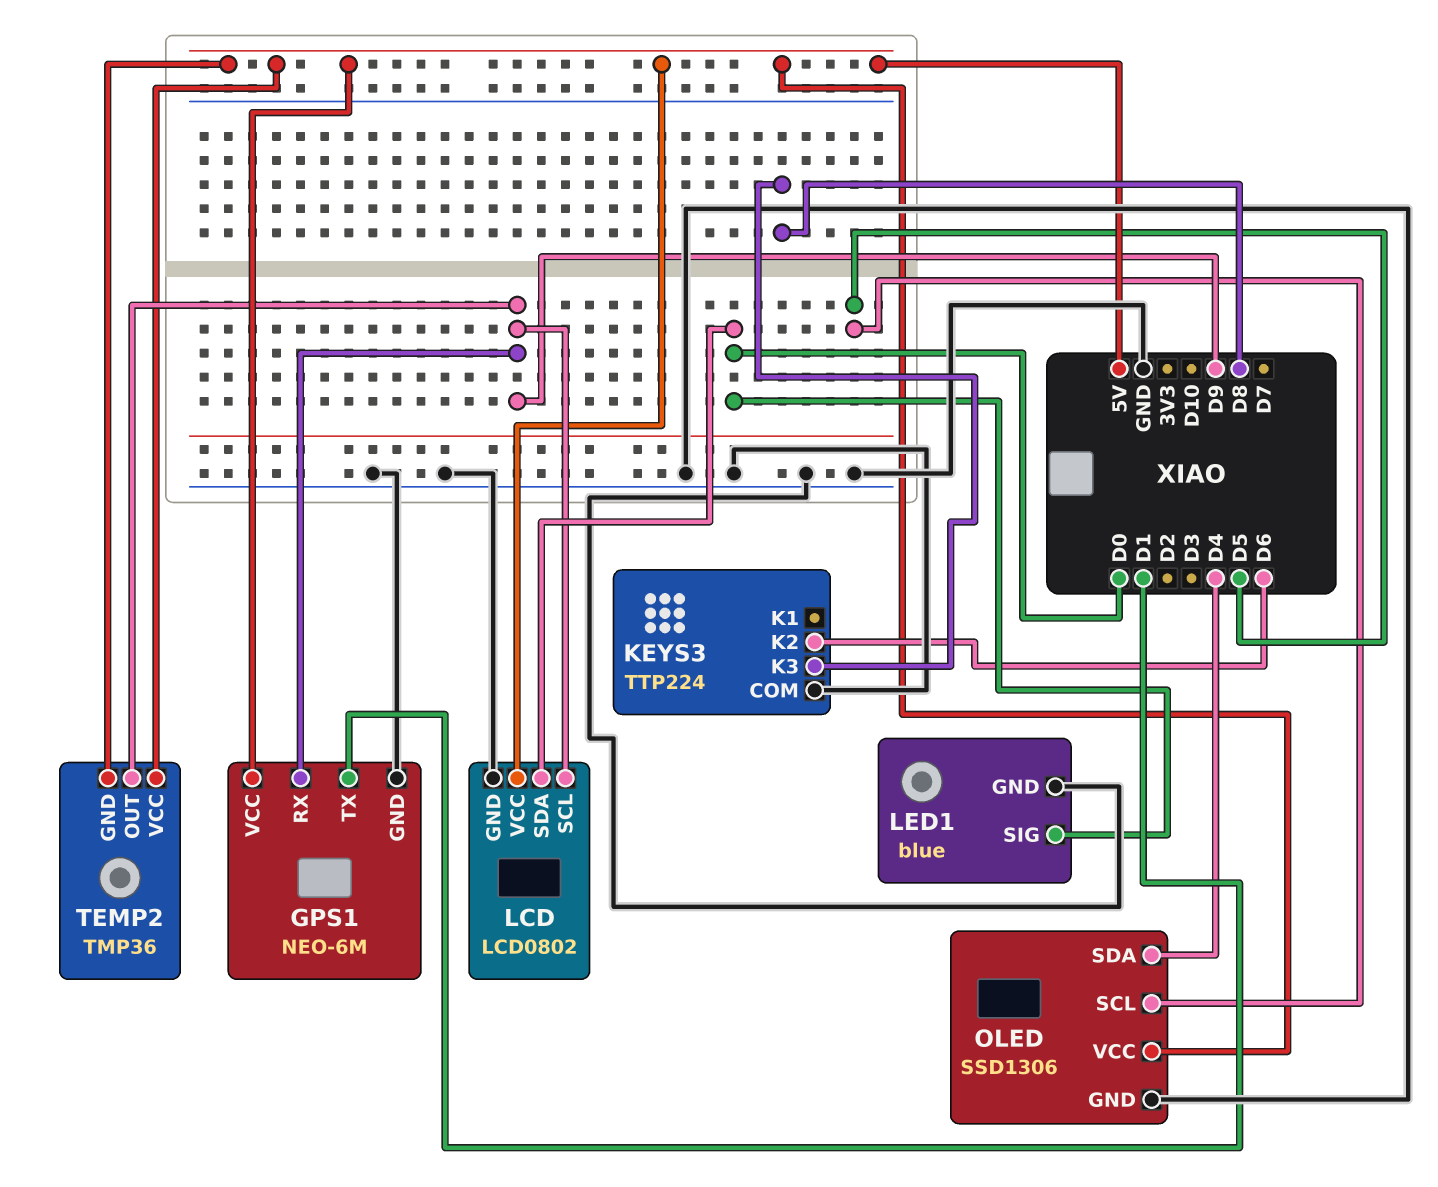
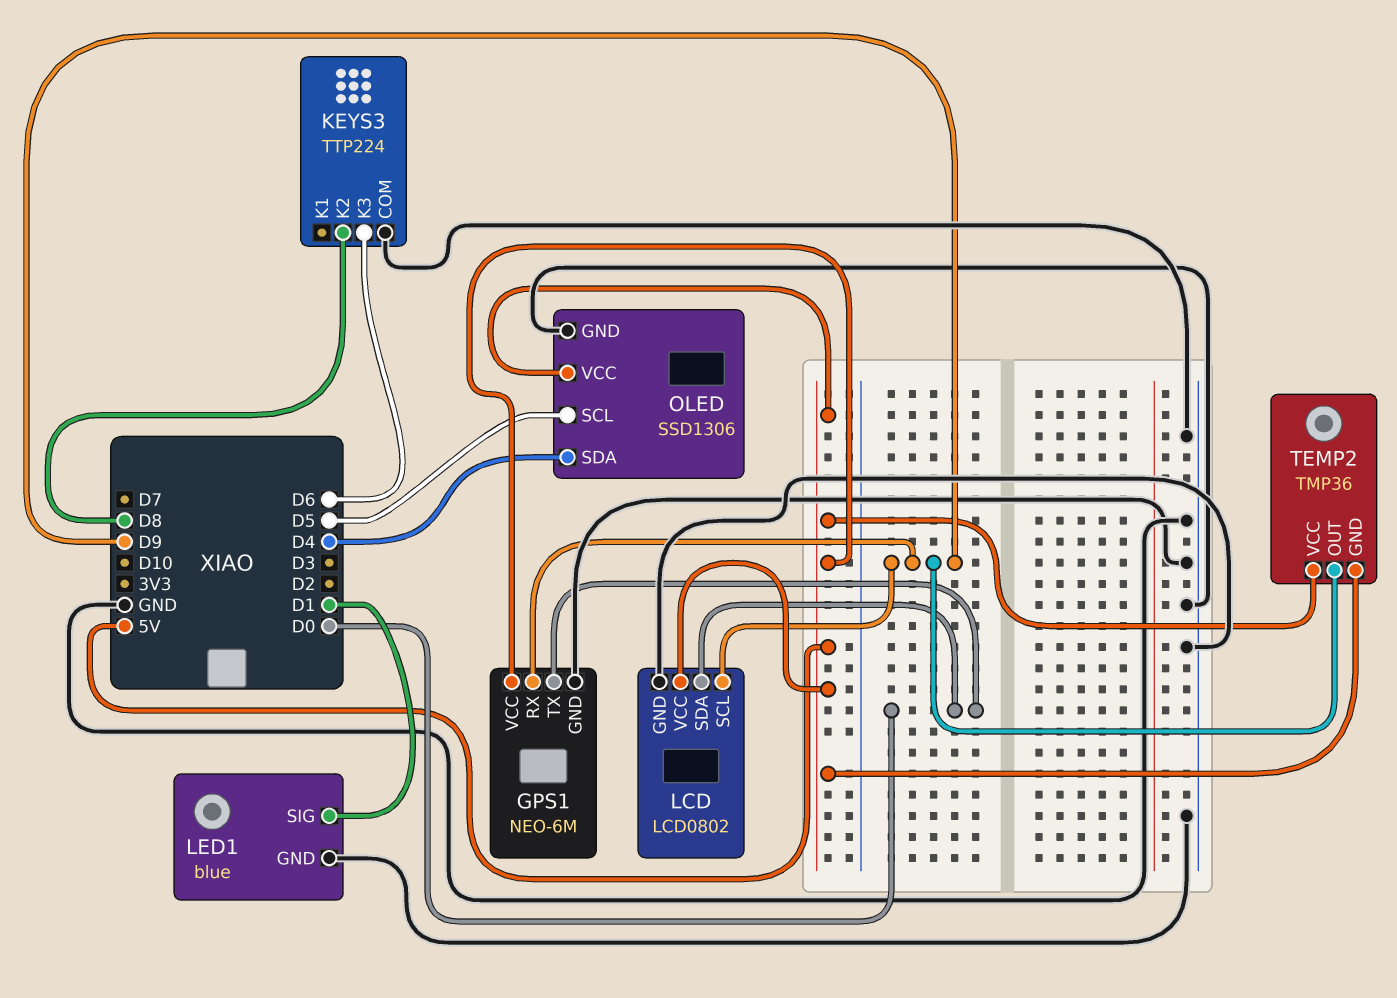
GPS1 pin TX: D1 -> D0
KEYS3 pin K2: D6 -> D8
KEYS3 pin K3: D8 -> D6
LED1 pin SIG: D0 -> D1

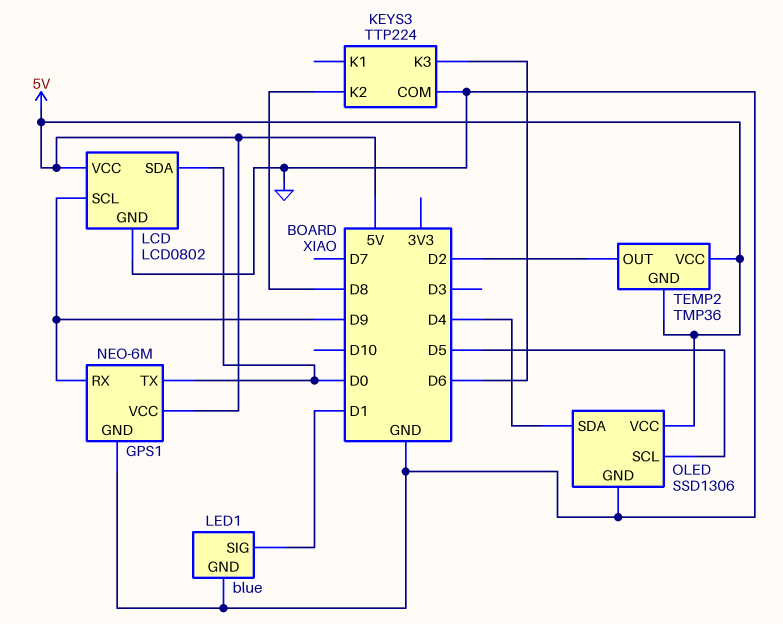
TEMP2 pin OUT: D9 -> D2

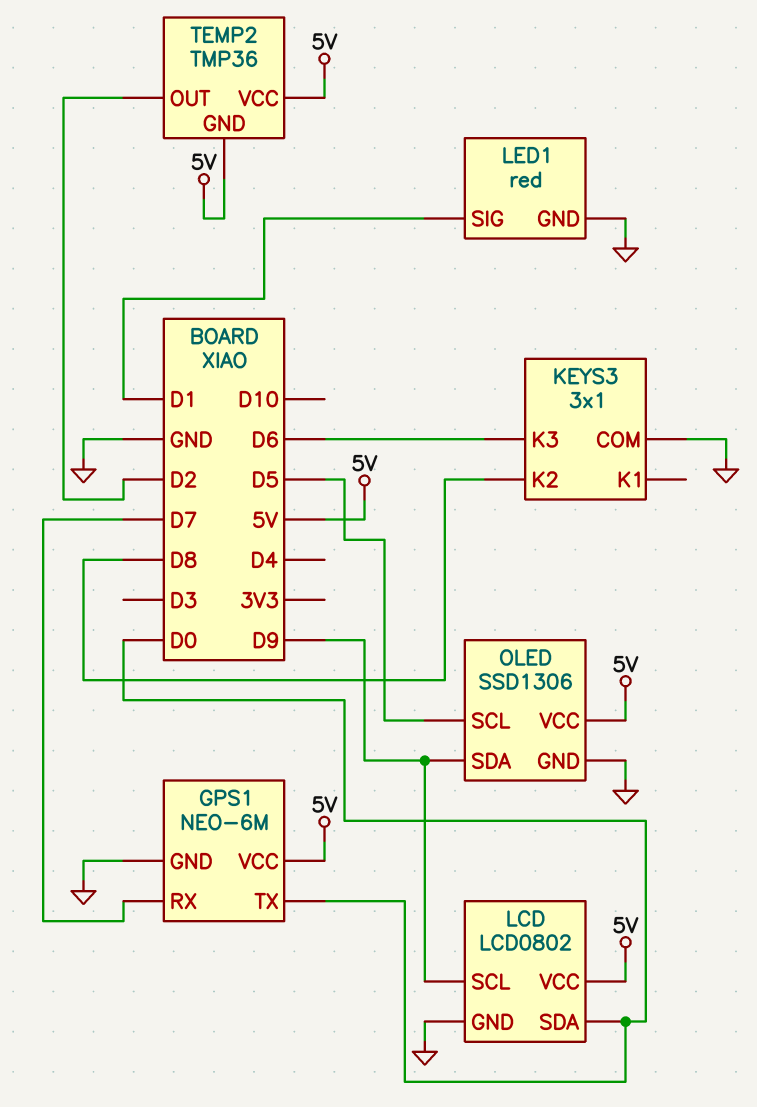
GPS1 pin RX: D9 -> D7
KEYS3: TTP224 -> 3x1
LED1: blue -> red
OLED pin SDA: D4 -> D9

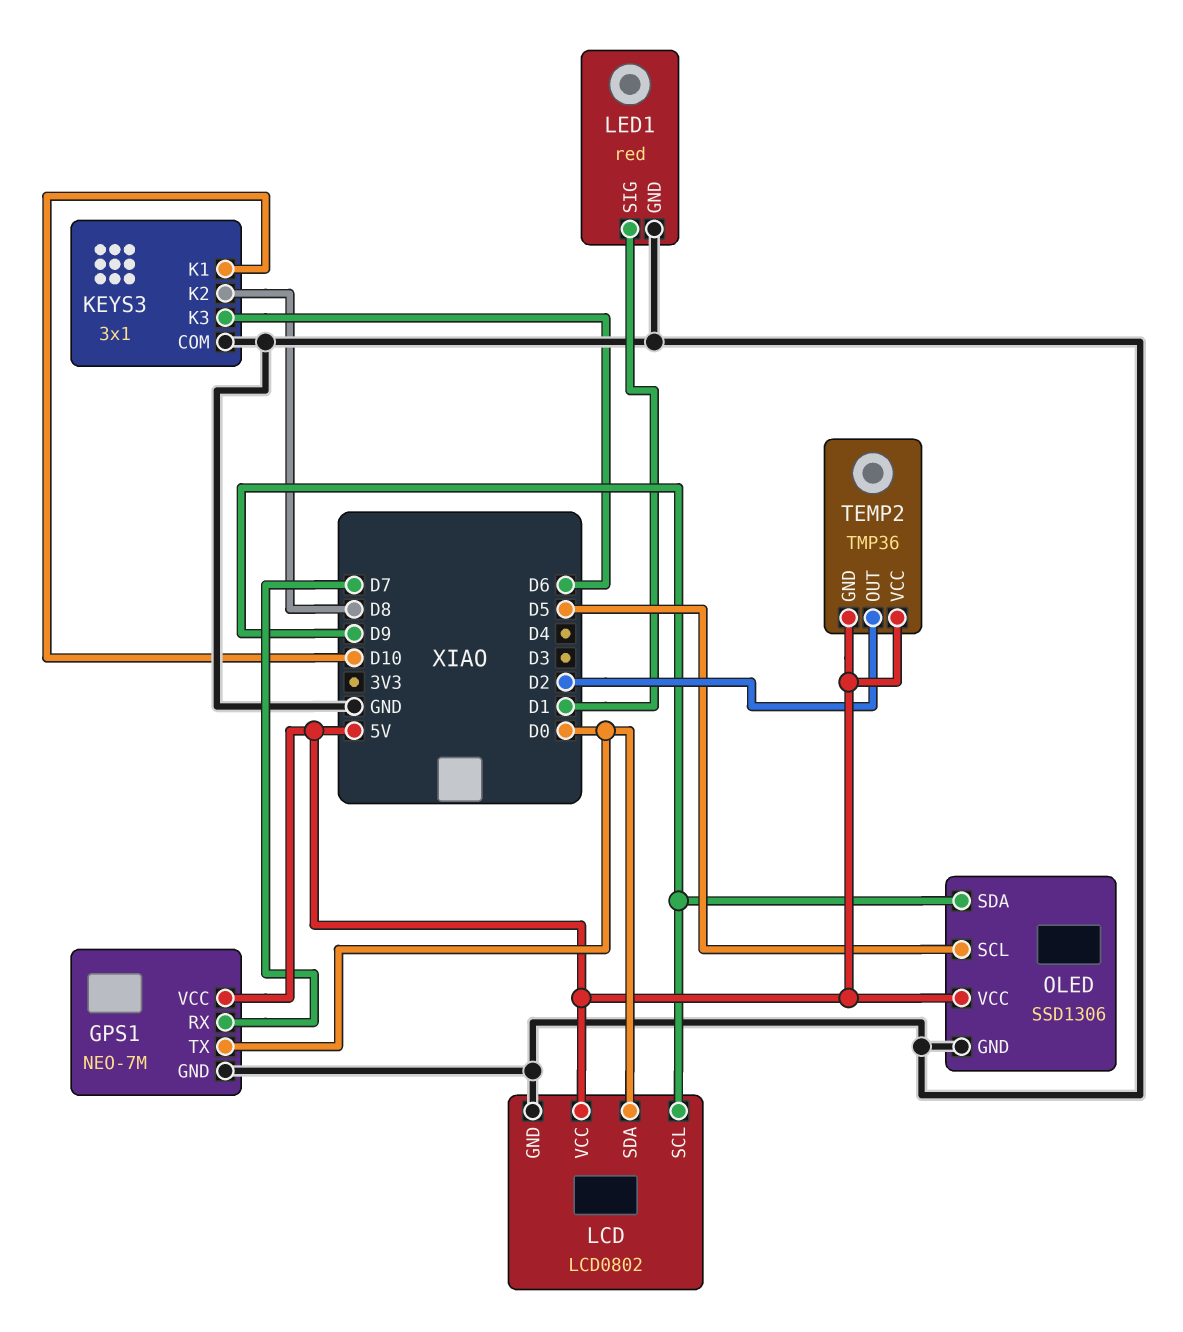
GPS1: NEO-6M -> NEO-7M
KEYS3 pin K1: none -> D10

